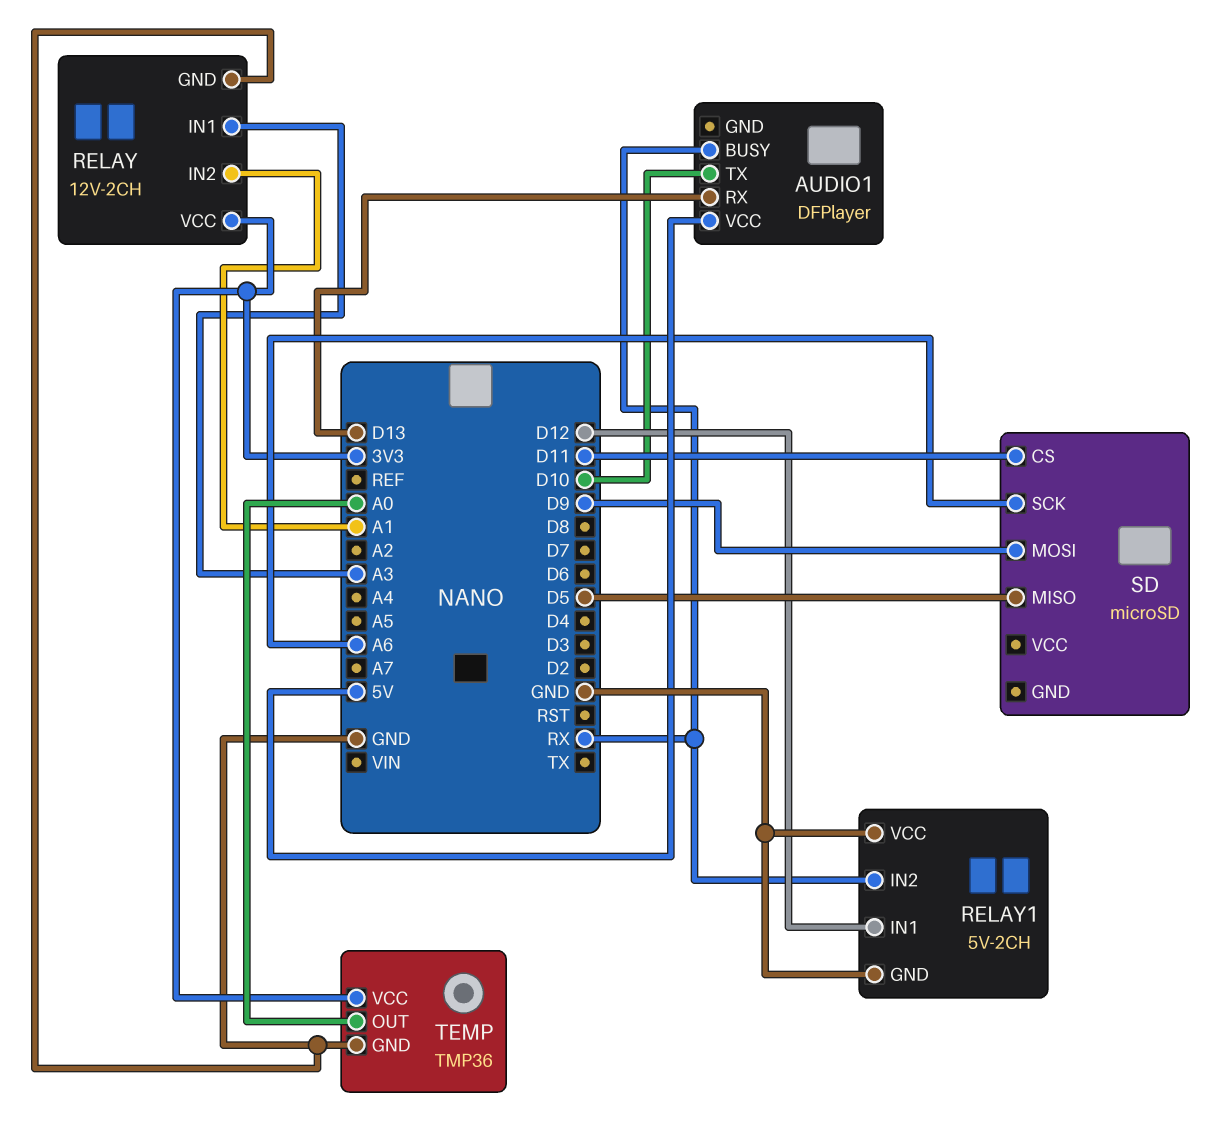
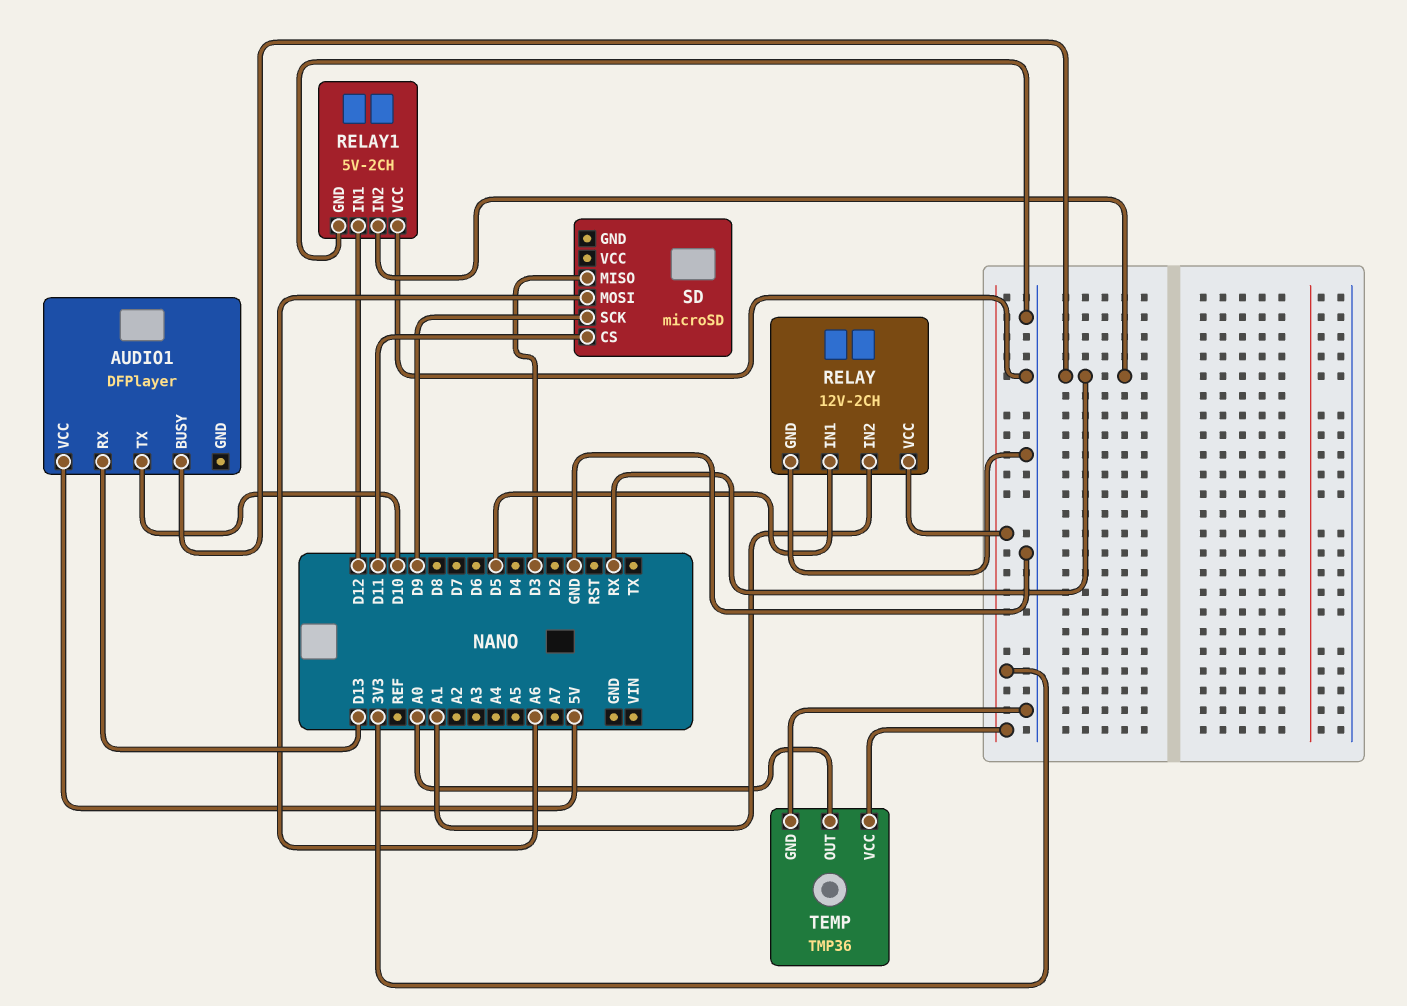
RELAY pin IN1: A3 -> D5
SD pin MISO: D5 -> D3
SD pin MOSI: D9 -> A6
SD pin SCK: A6 -> D9

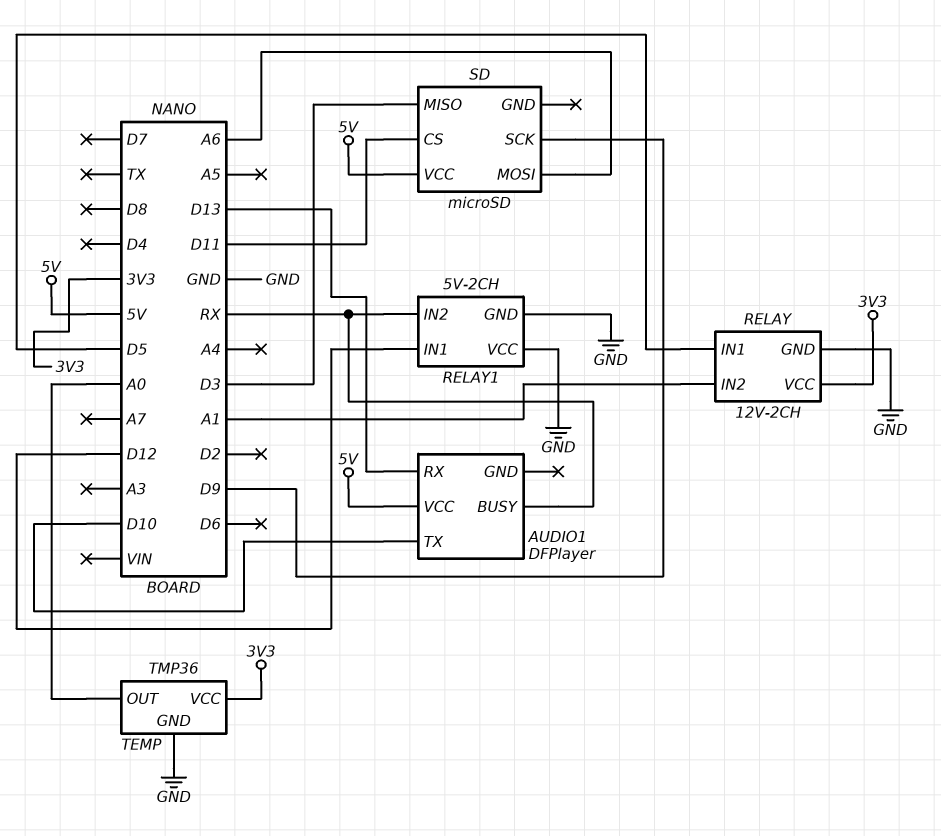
SD pin VCC: none -> 5V

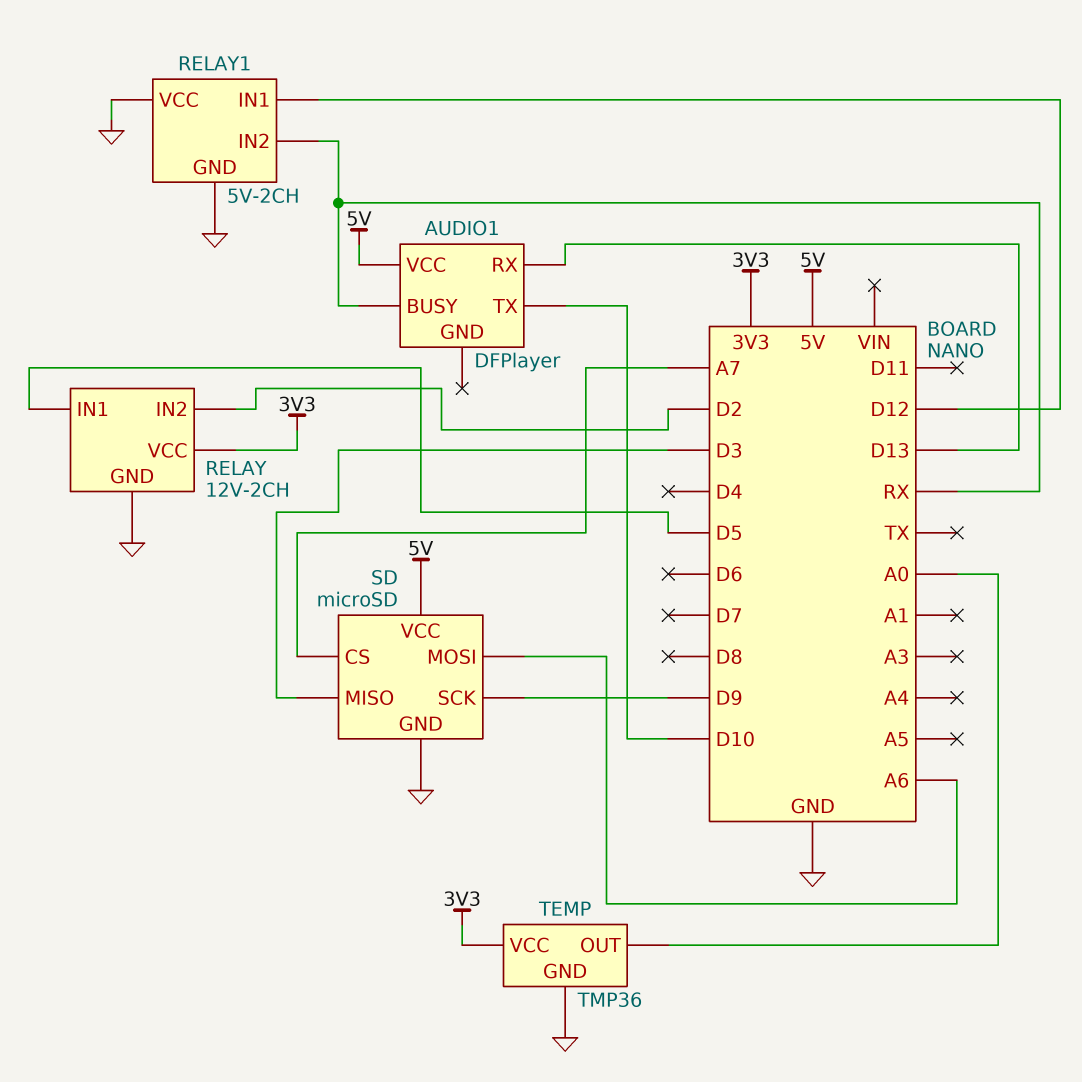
RELAY pin IN2: A1 -> D2
SD pin CS: D11 -> A7
SD pin GND: none -> GND

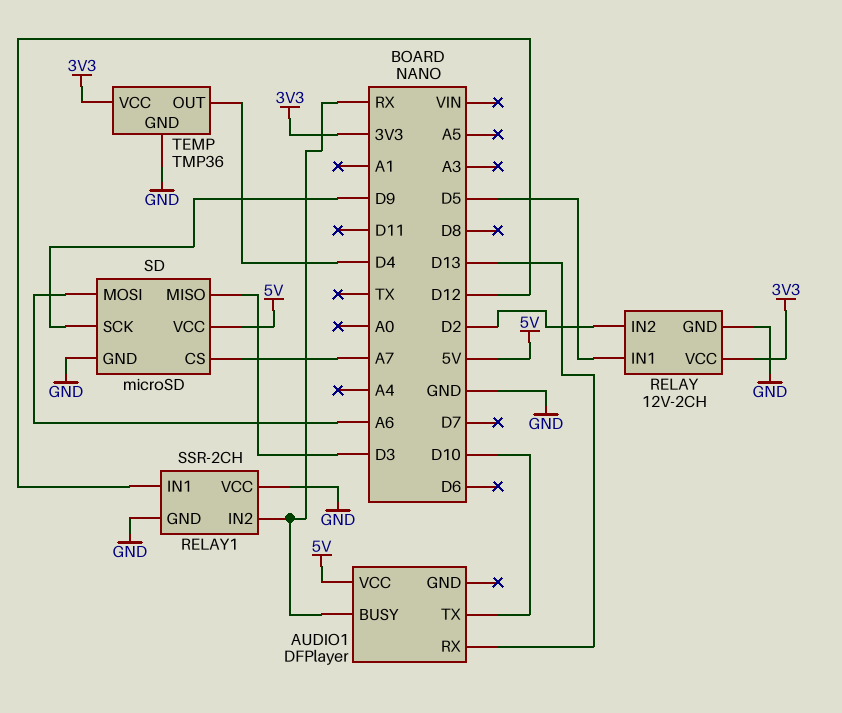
RELAY1: 5V-2CH -> SSR-2CH
TEMP pin OUT: A0 -> D4

